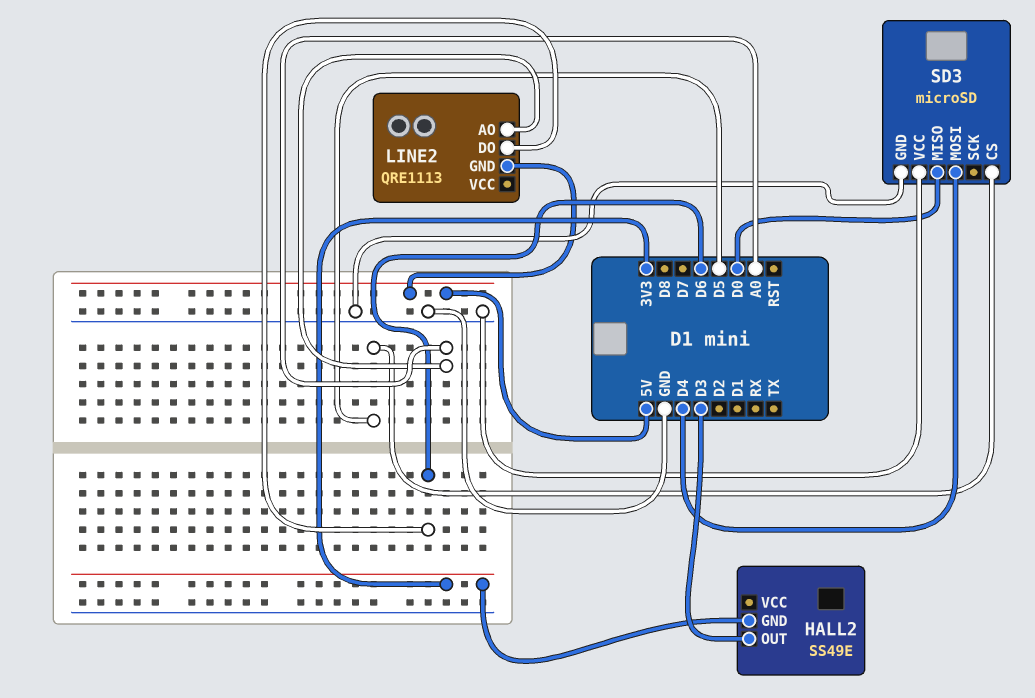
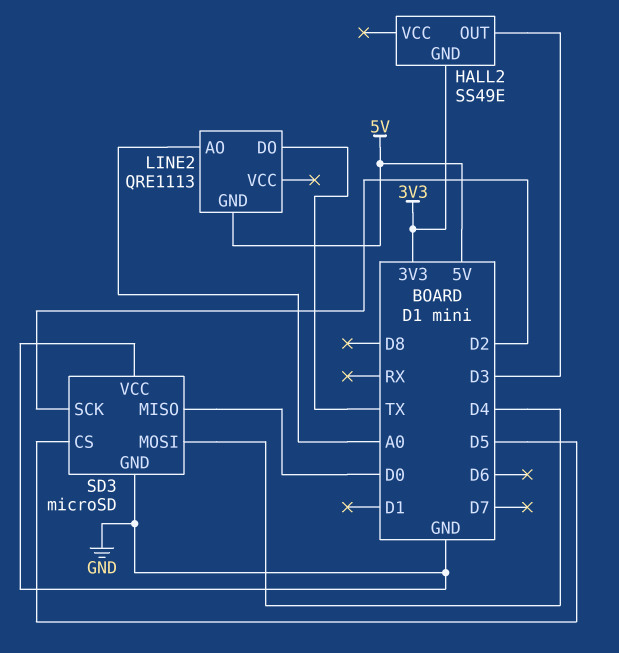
LINE2 pin DO: D6 -> TX
SD3 pin SCK: none -> D2

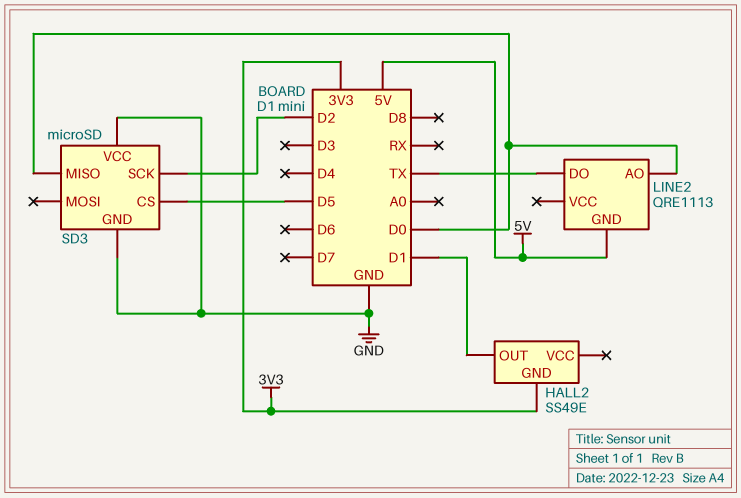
HALL2 pin OUT: D3 -> D1
LINE2 pin AO: A0 -> D0
SD3 pin MOSI: D4 -> none

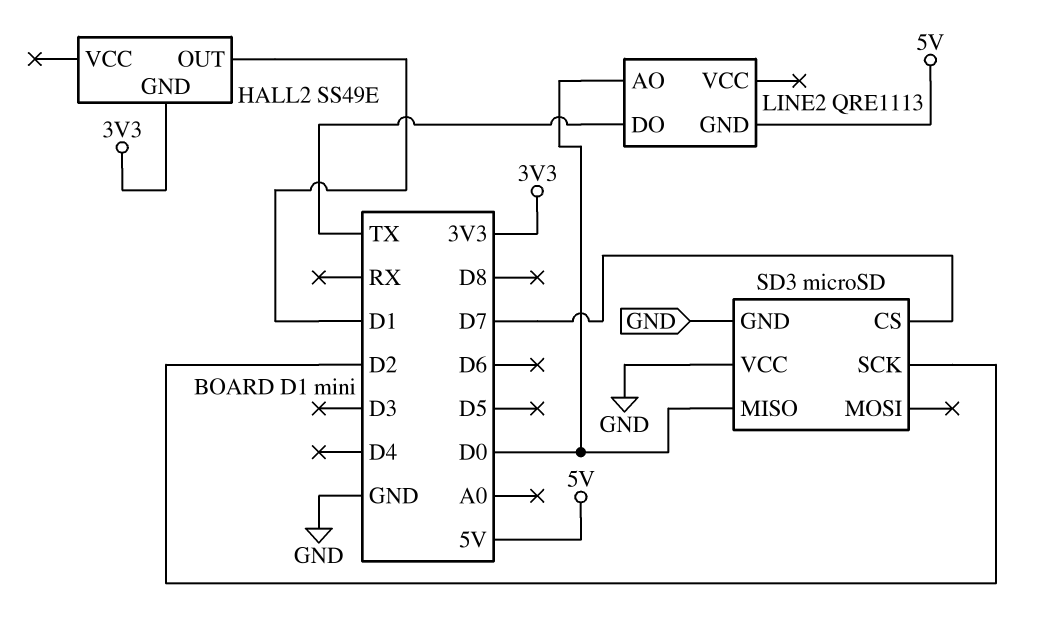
SD3 pin CS: D5 -> D7

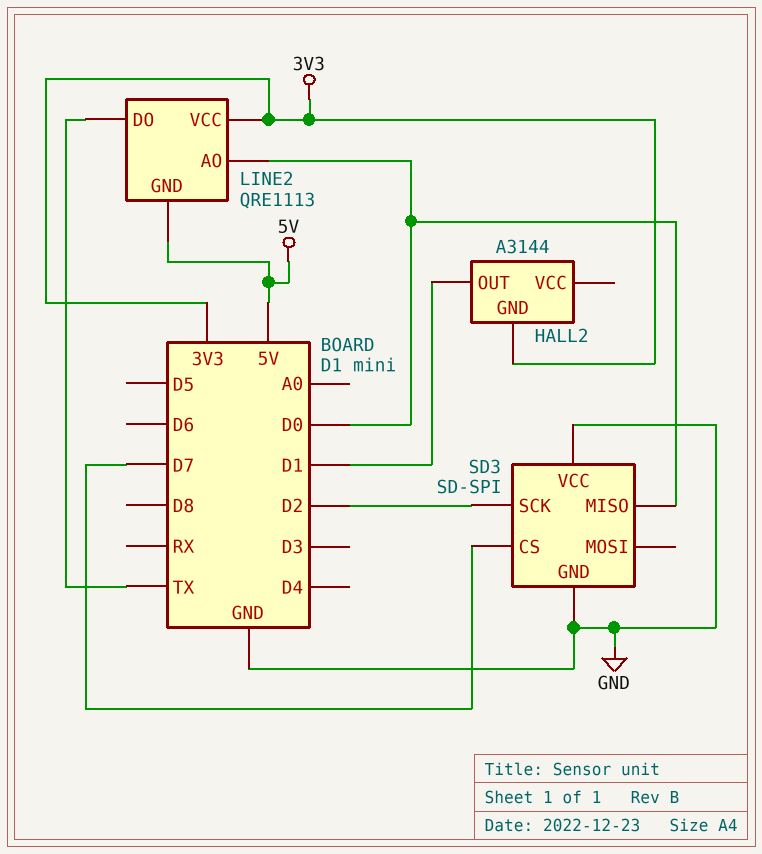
HALL2: SS49E -> A3144
LINE2 pin VCC: none -> 3V3
SD3: microSD -> SD-SPI

